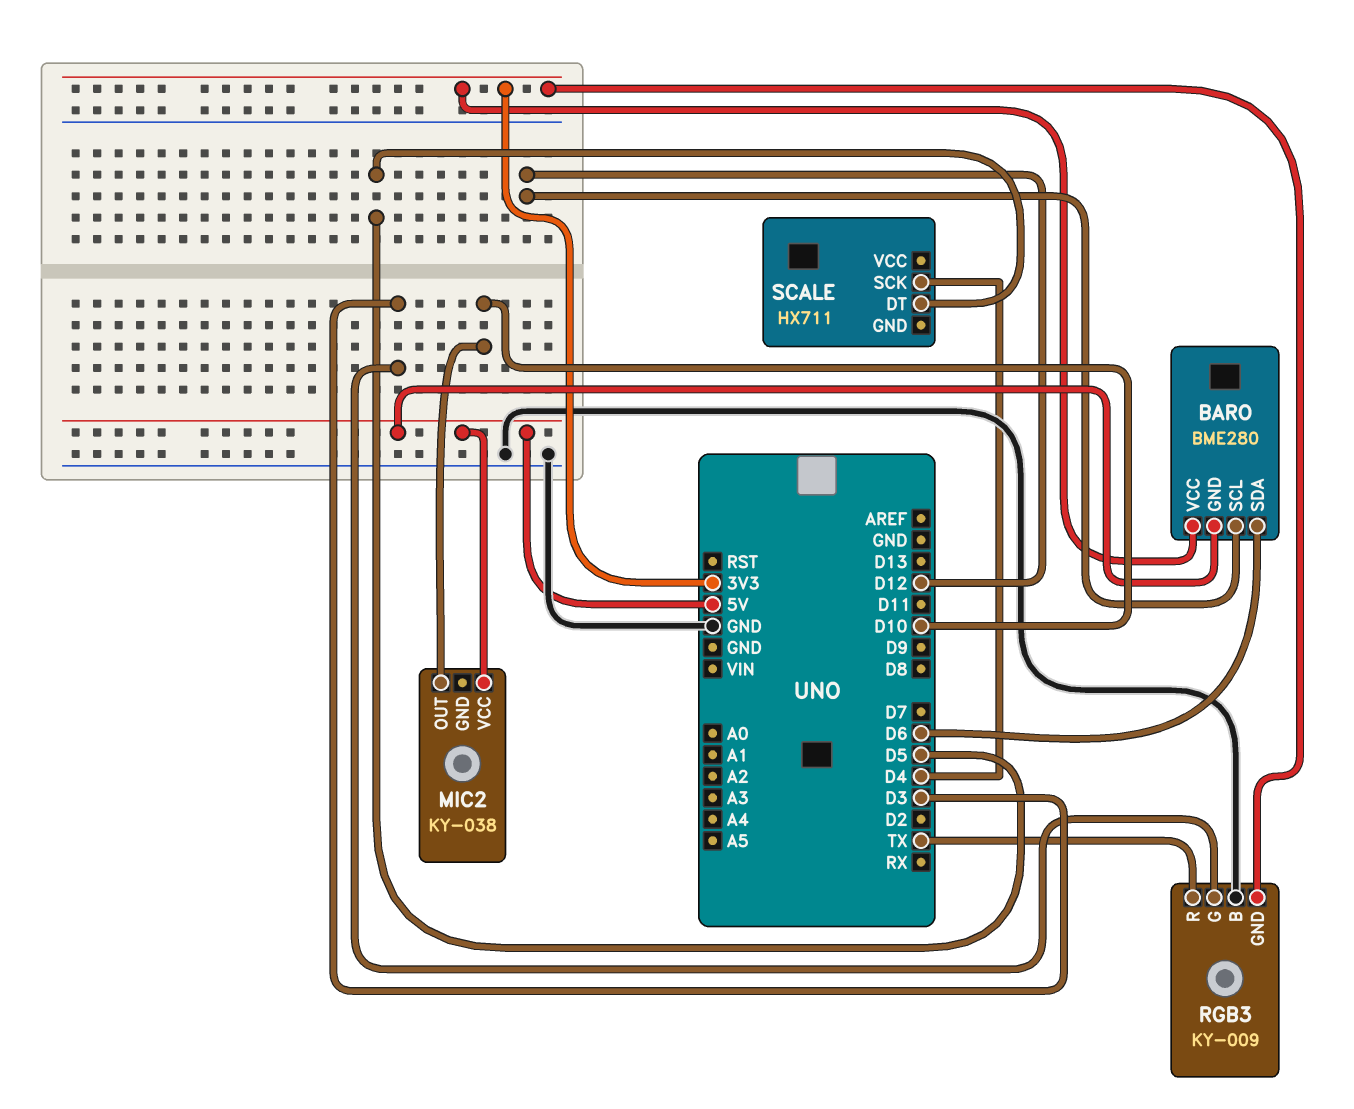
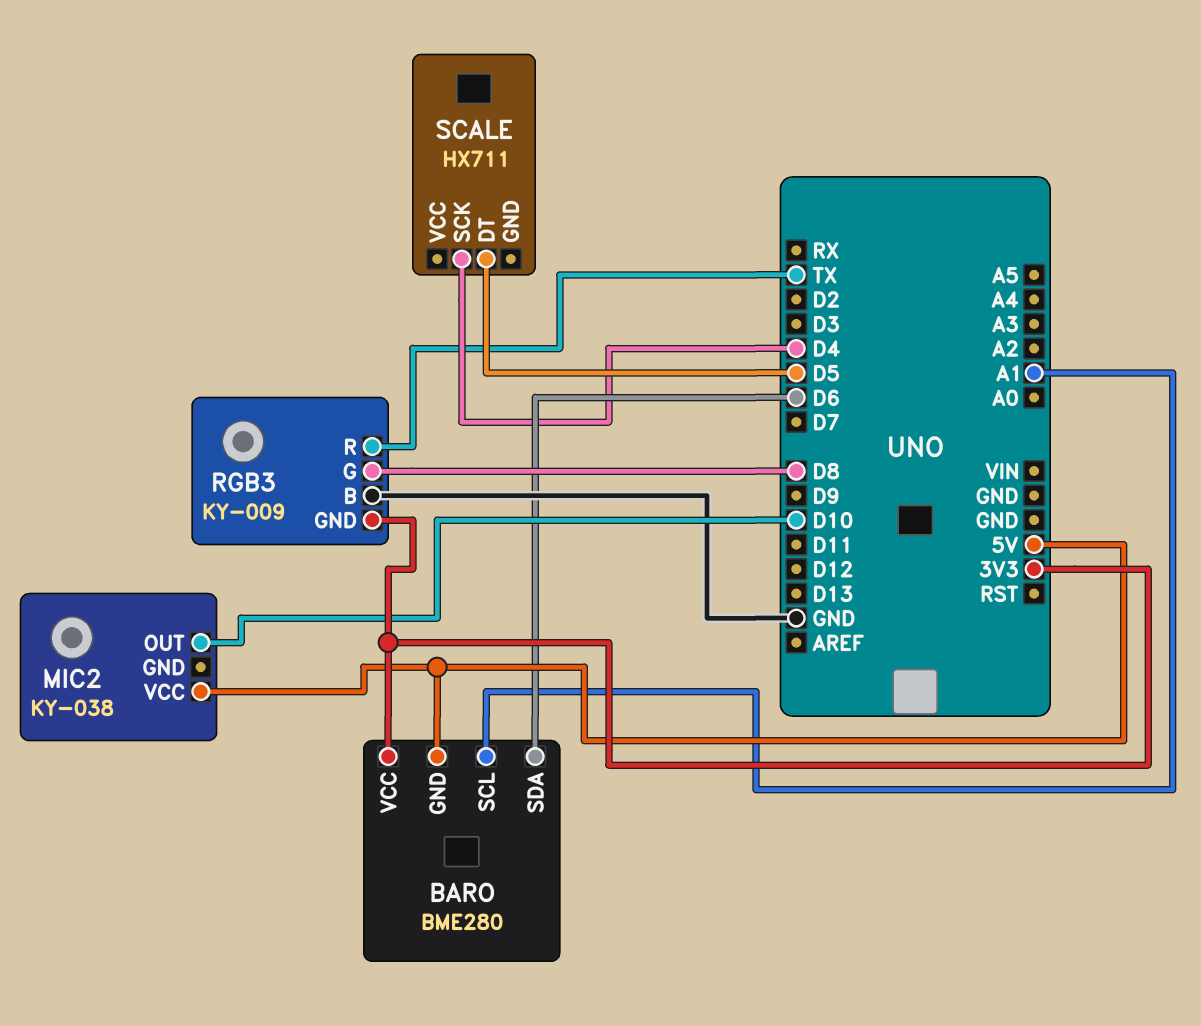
BARO pin SCL: D12 -> A1
RGB3 pin G: D3 -> D8

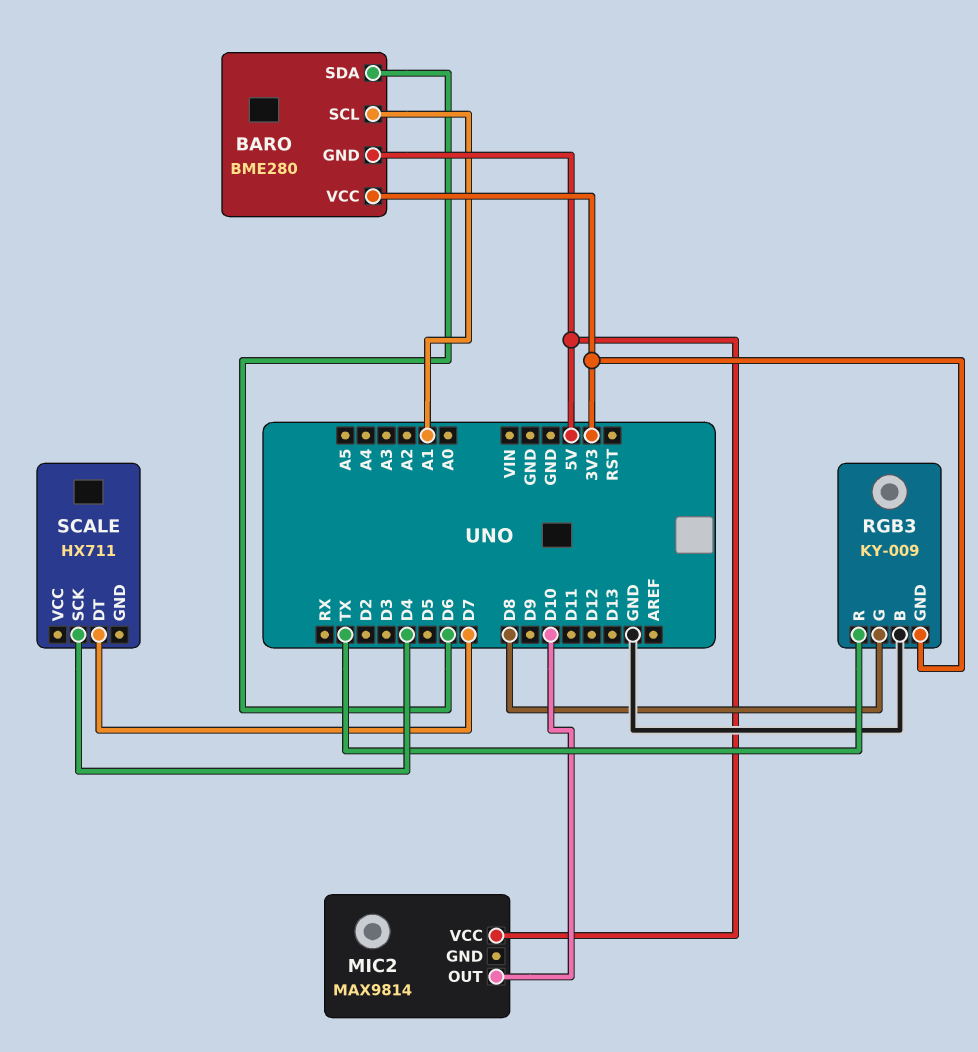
MIC2: KY-038 -> MAX9814
SCALE pin DT: D5 -> D7

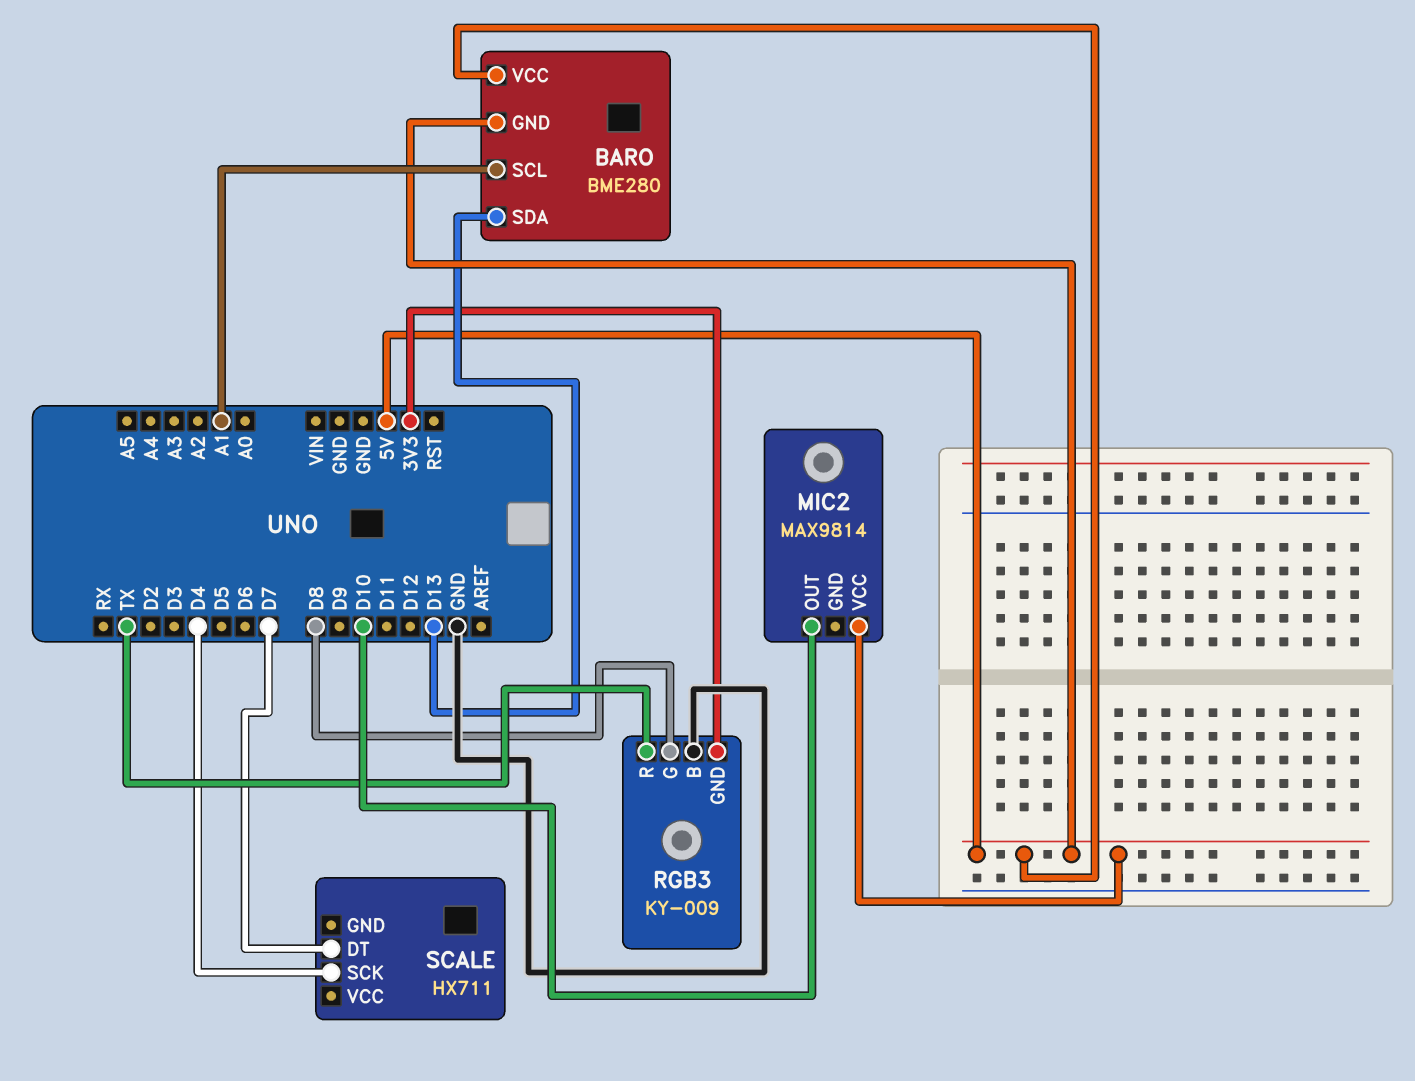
BARO pin SDA: D6 -> D13
BARO pin VCC: 3V3 -> 5V

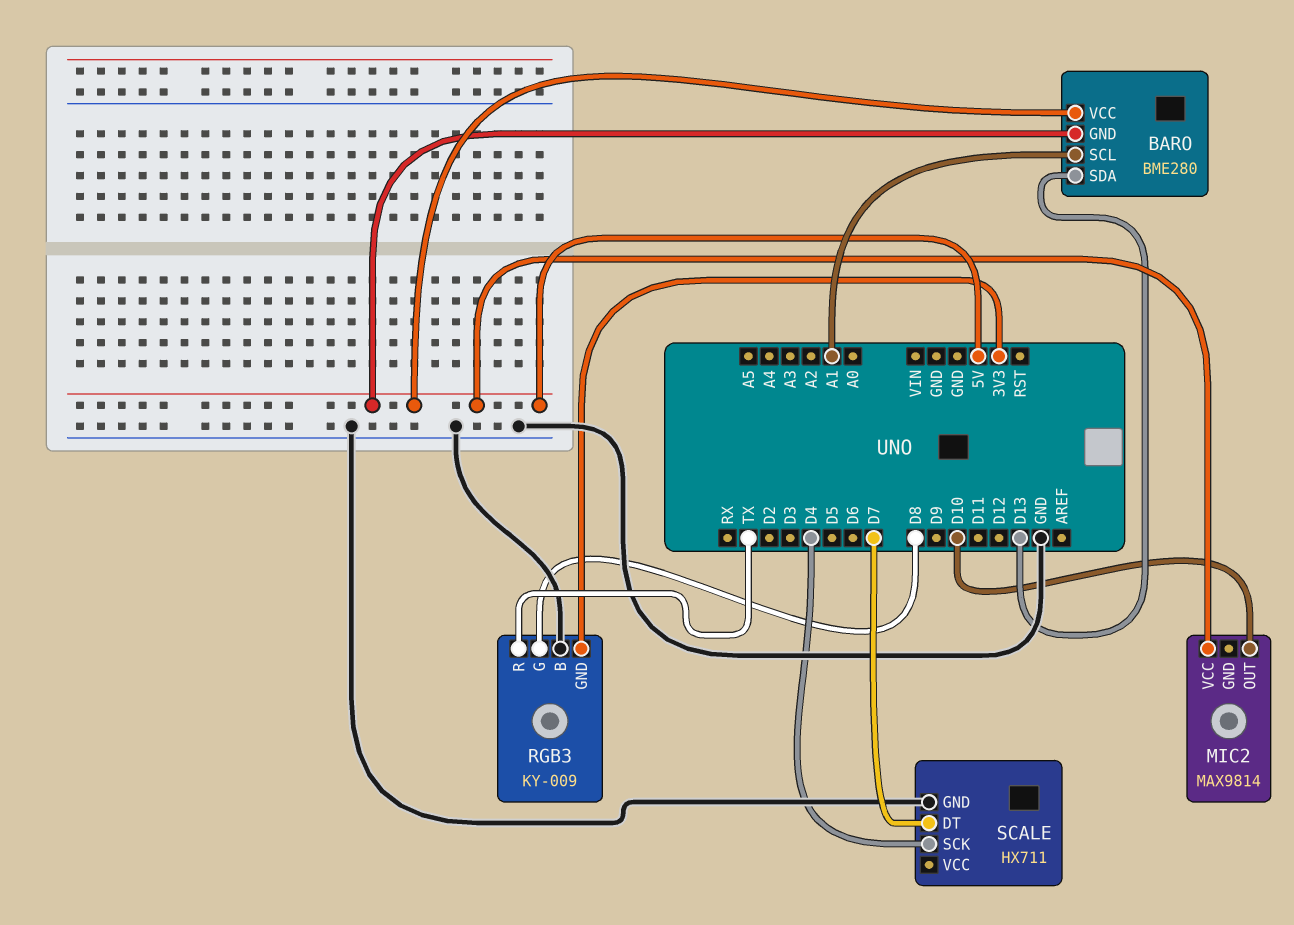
SCALE pin GND: none -> GND

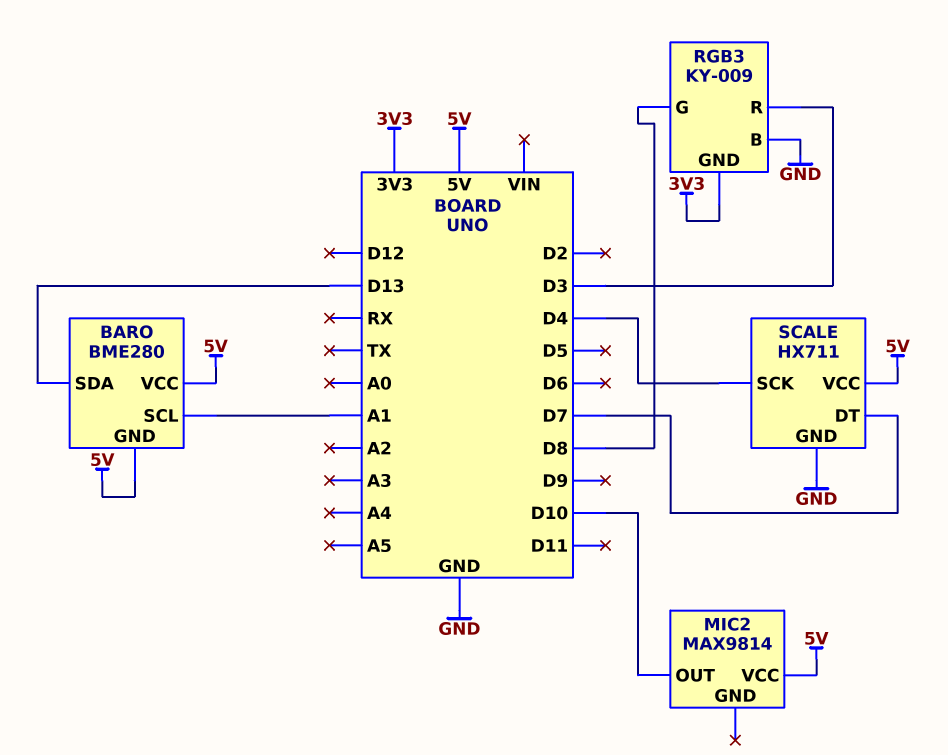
RGB3 pin R: TX -> D3
SCALE pin VCC: none -> 5V

